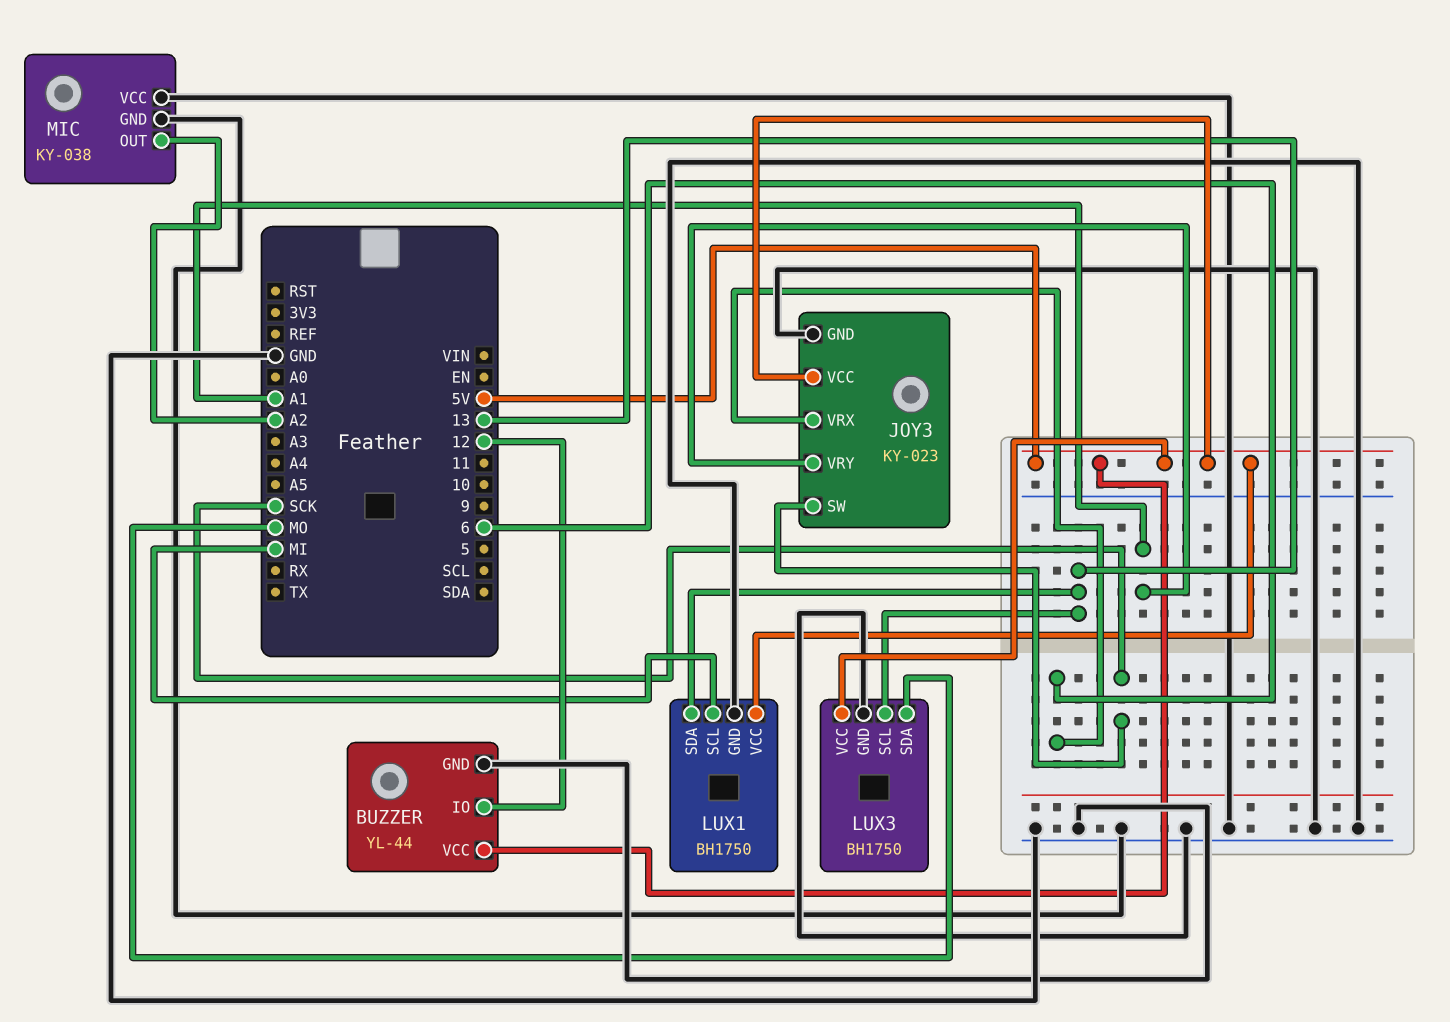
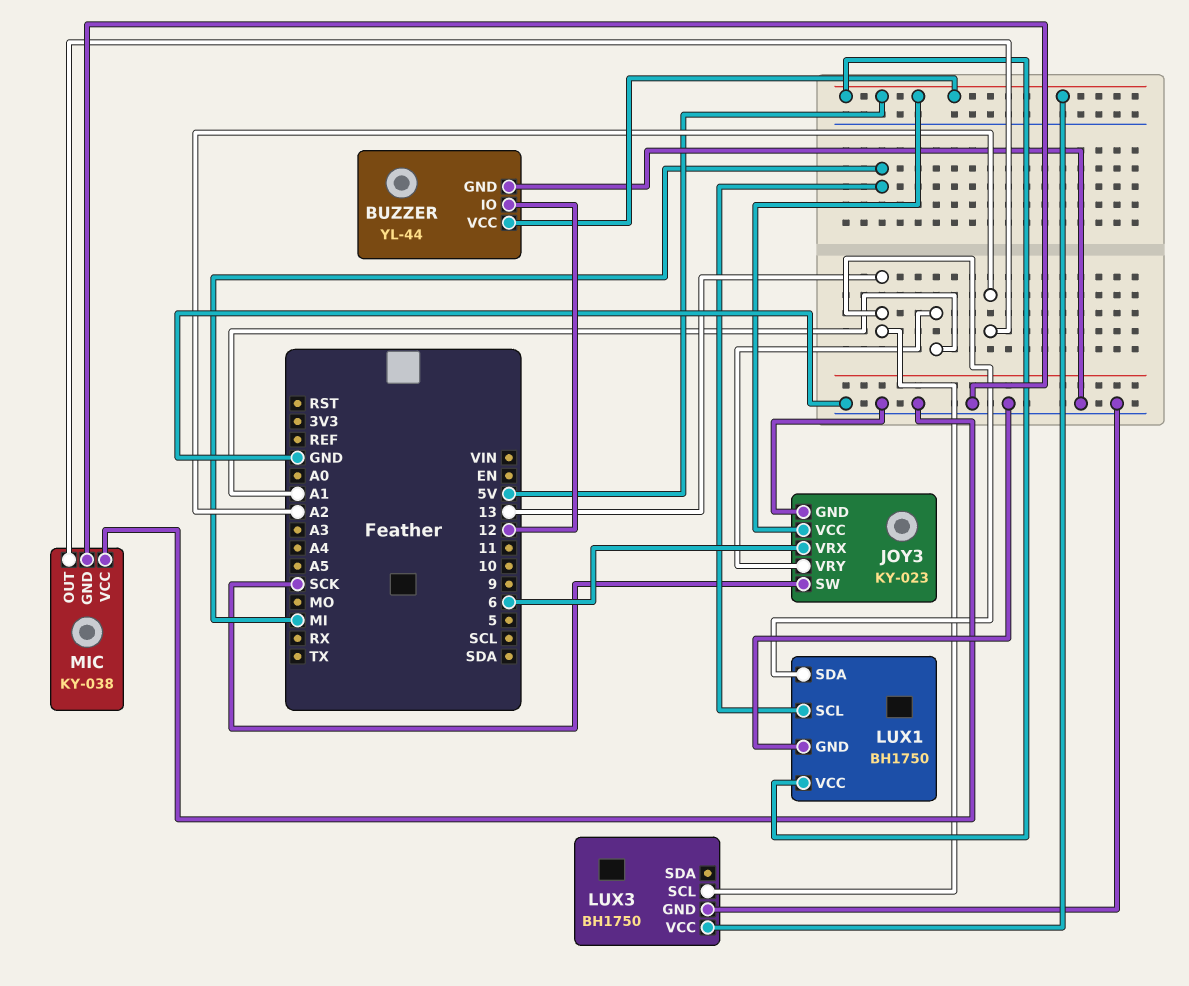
LUX3 pin SDA: MO -> none

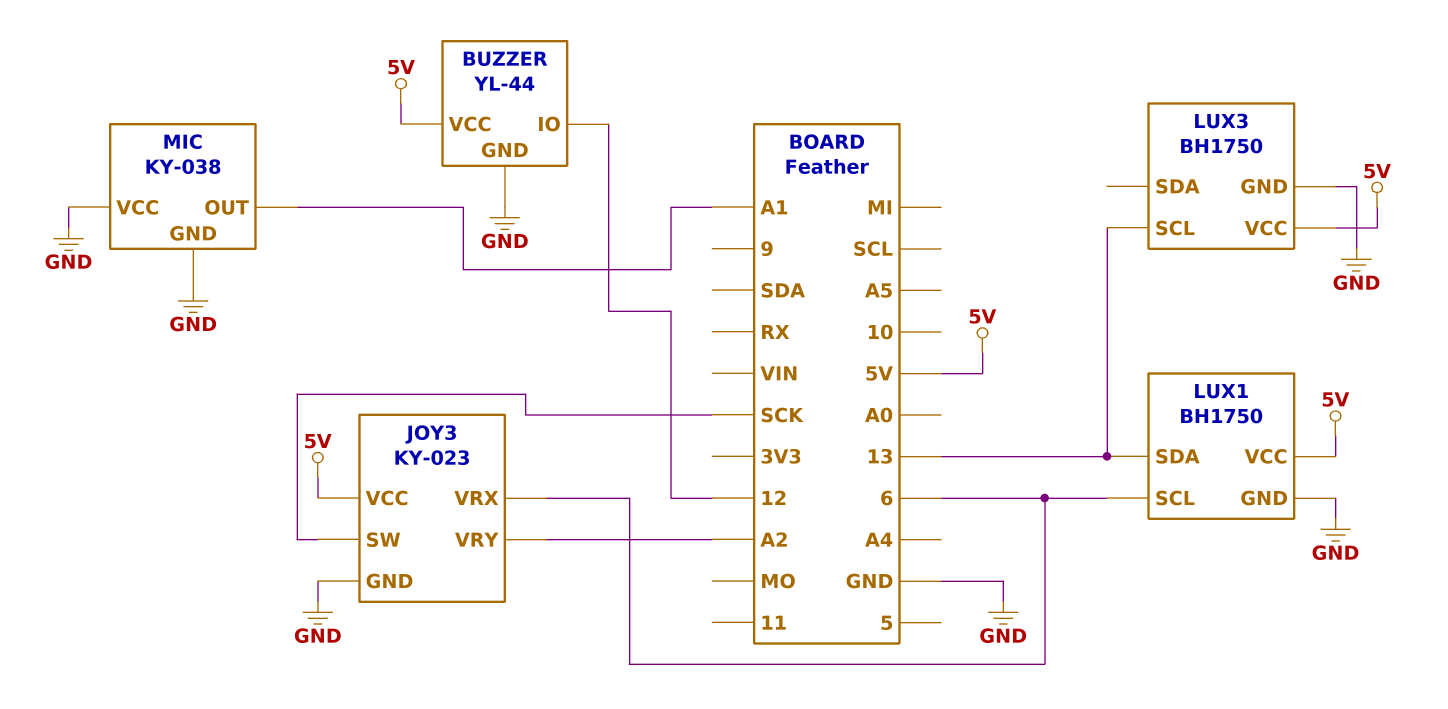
JOY3 pin VRY: A1 -> A2
LUX1 pin SCL: MI -> 6
MIC pin OUT: A2 -> A1

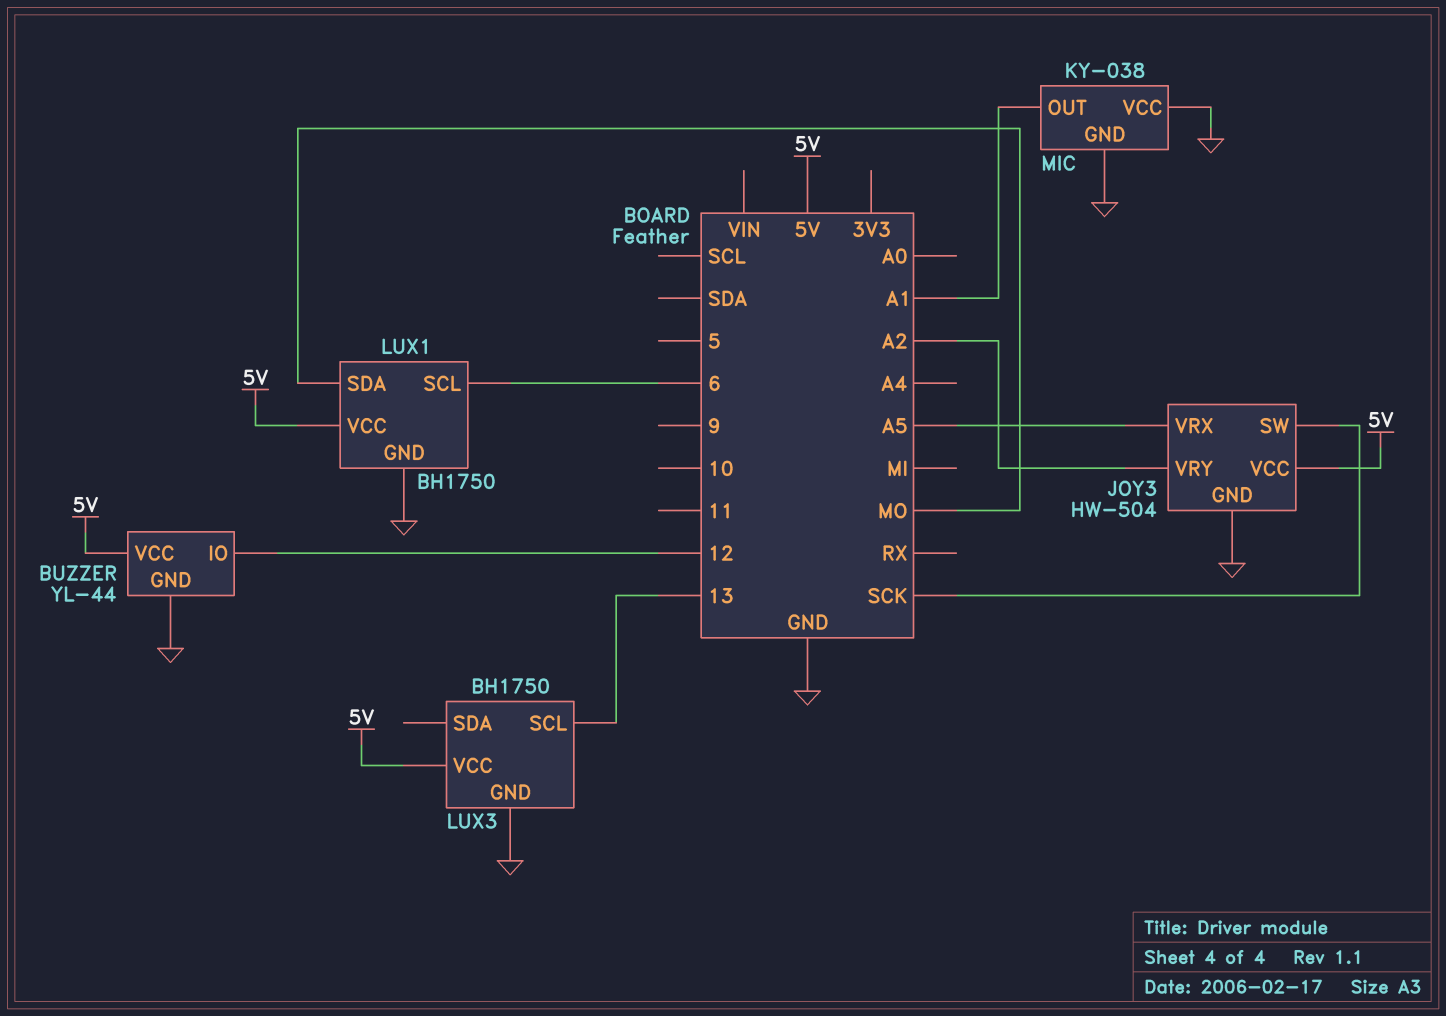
JOY3: KY-023 -> HW-504
JOY3 pin VRX: 6 -> A5
LUX1 pin SDA: 13 -> MO

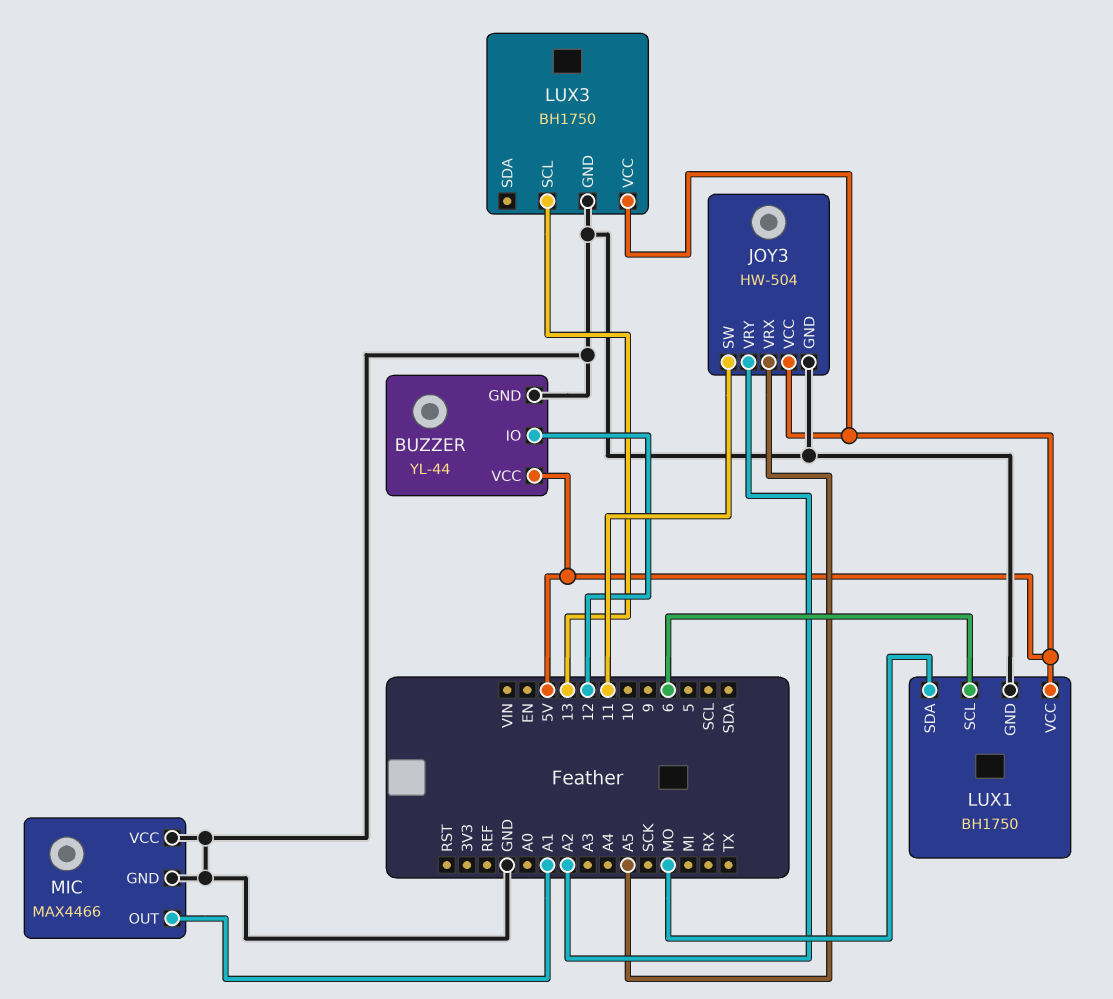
JOY3 pin SW: SCK -> 11
MIC: KY-038 -> MAX4466

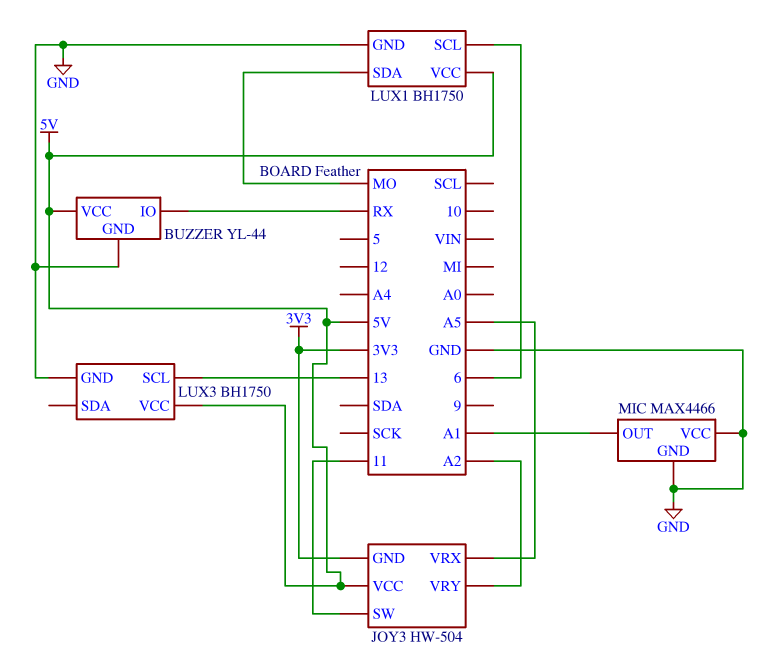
BUZZER pin IO: 12 -> RX
JOY3 pin GND: GND -> 3V3

